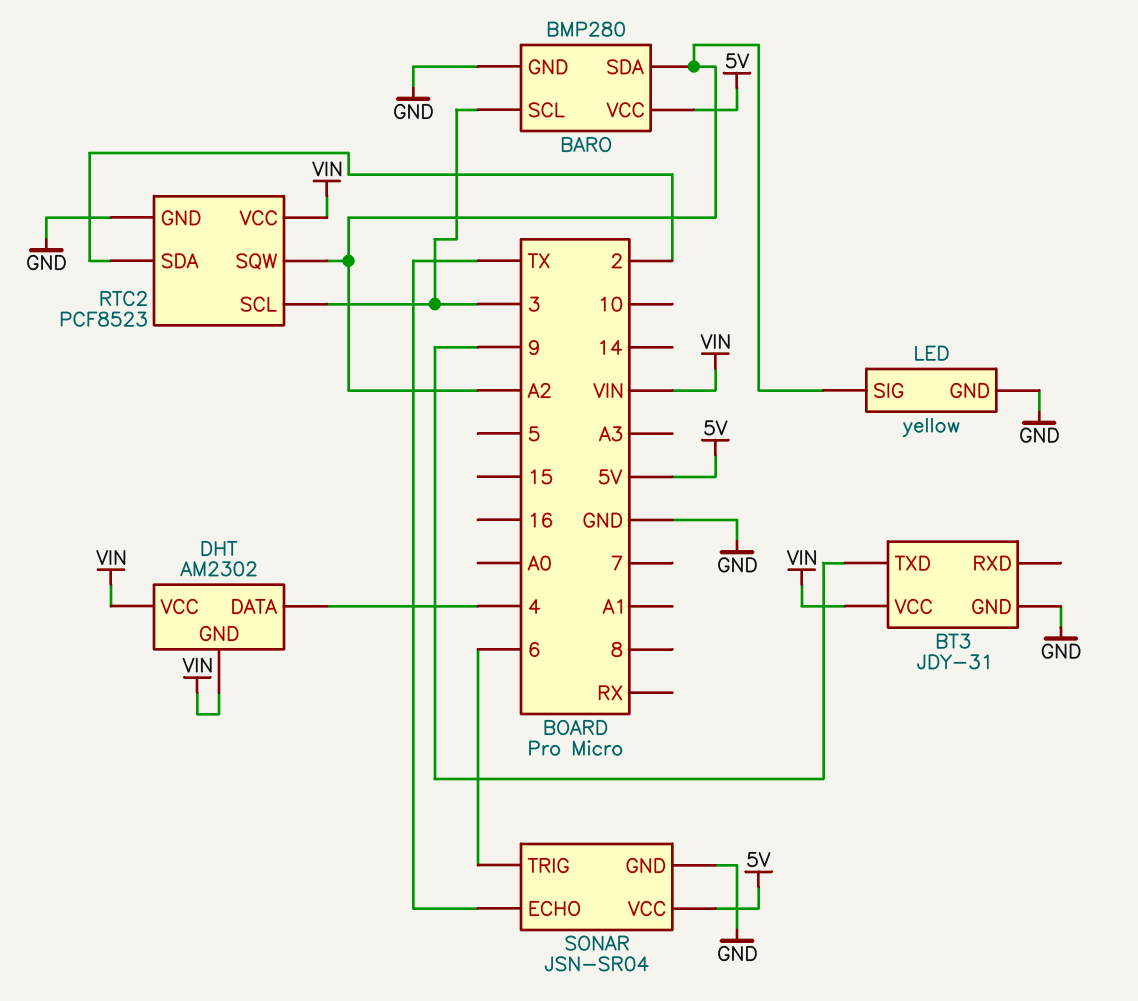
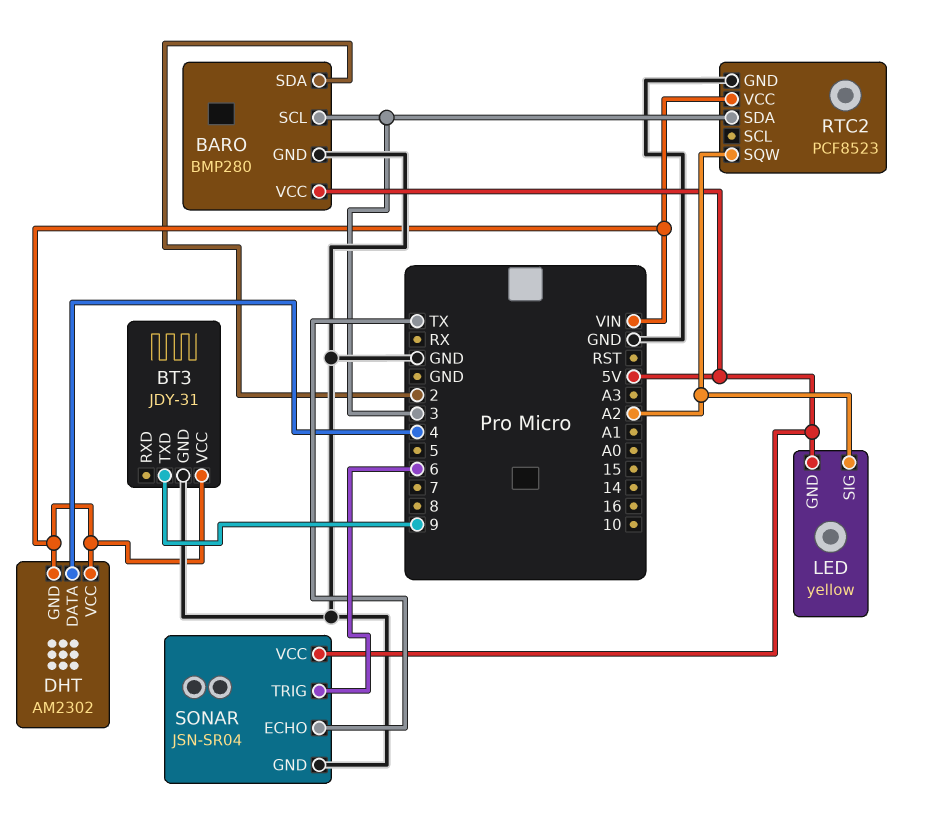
BARO pin SDA: A2 -> 2
LED pin GND: GND -> 5V
RTC2 pin SCL: 3 -> none
RTC2 pin SDA: 2 -> 3

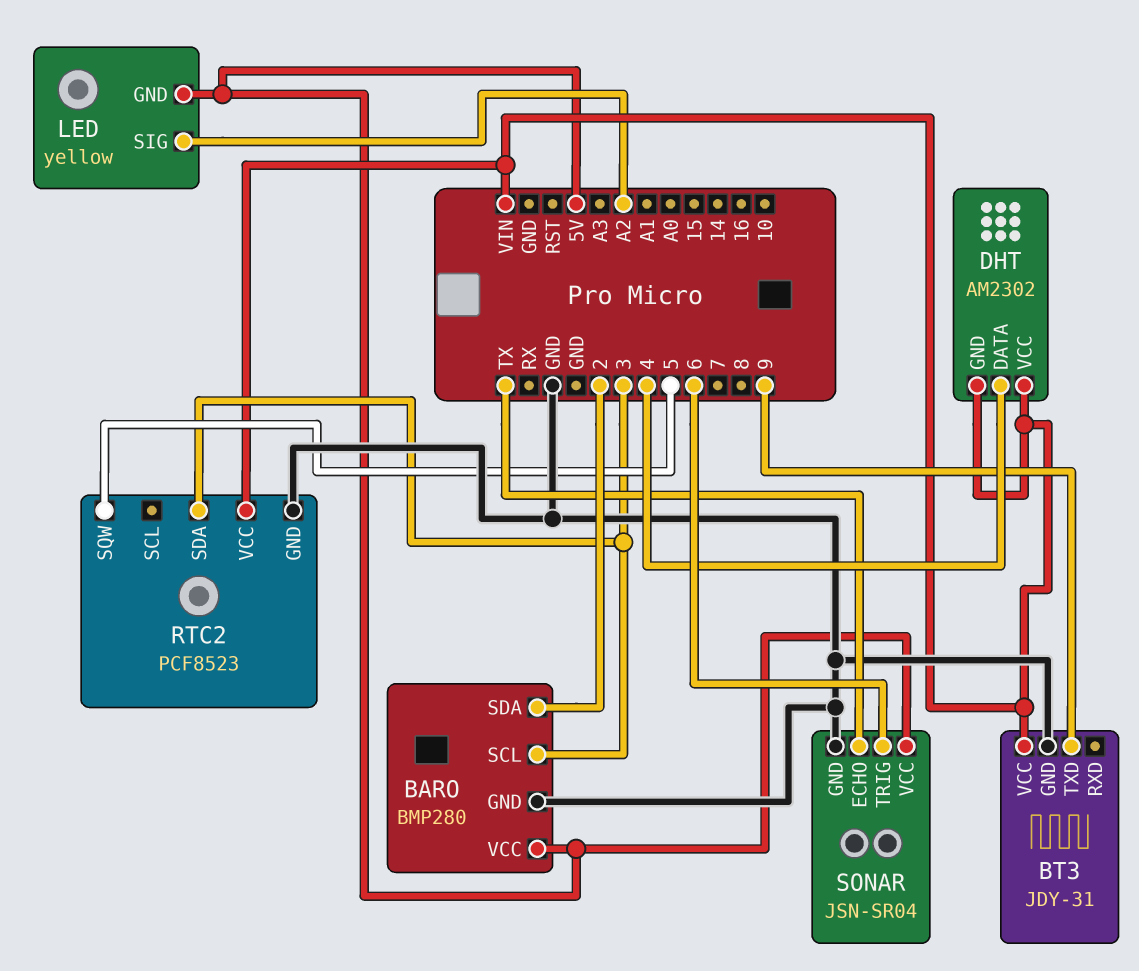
RTC2 pin SQW: A2 -> 5

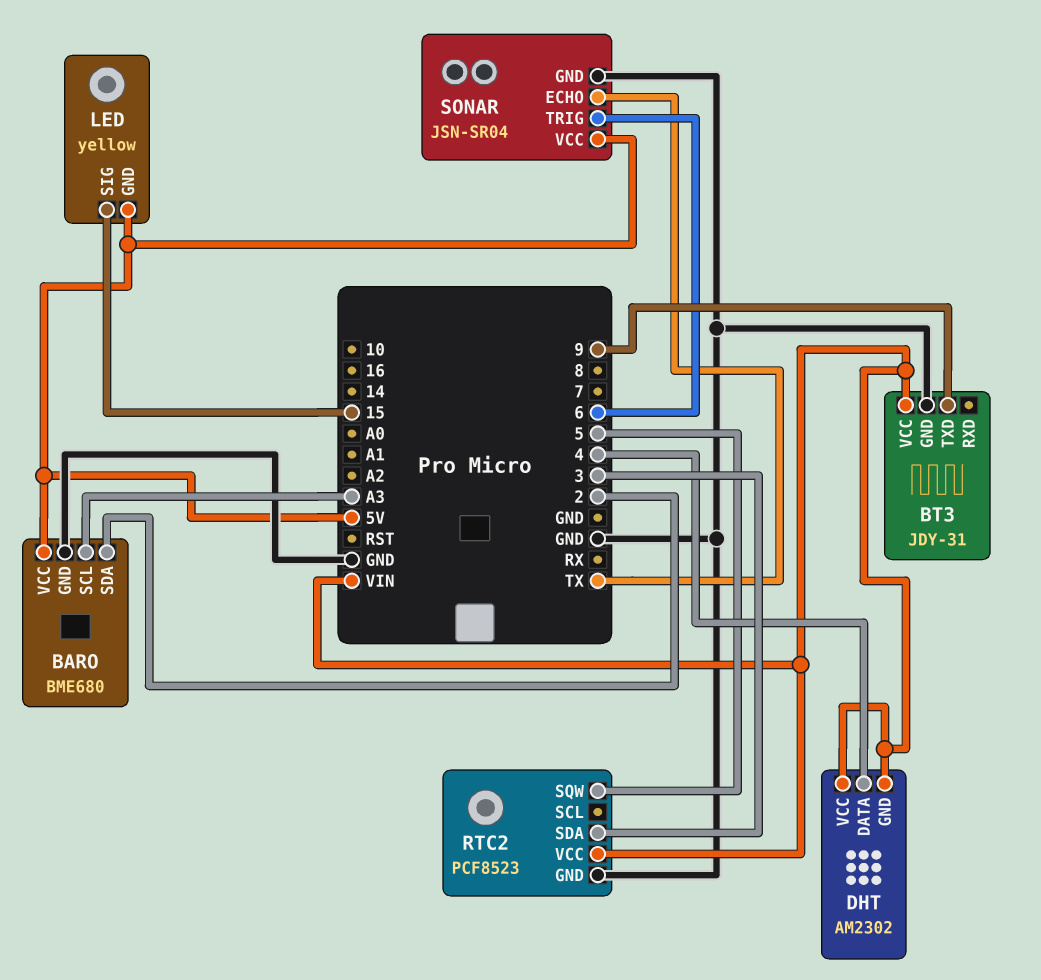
BARO: BMP280 -> BME680
BARO pin SCL: 3 -> A3
LED pin SIG: A2 -> 15

